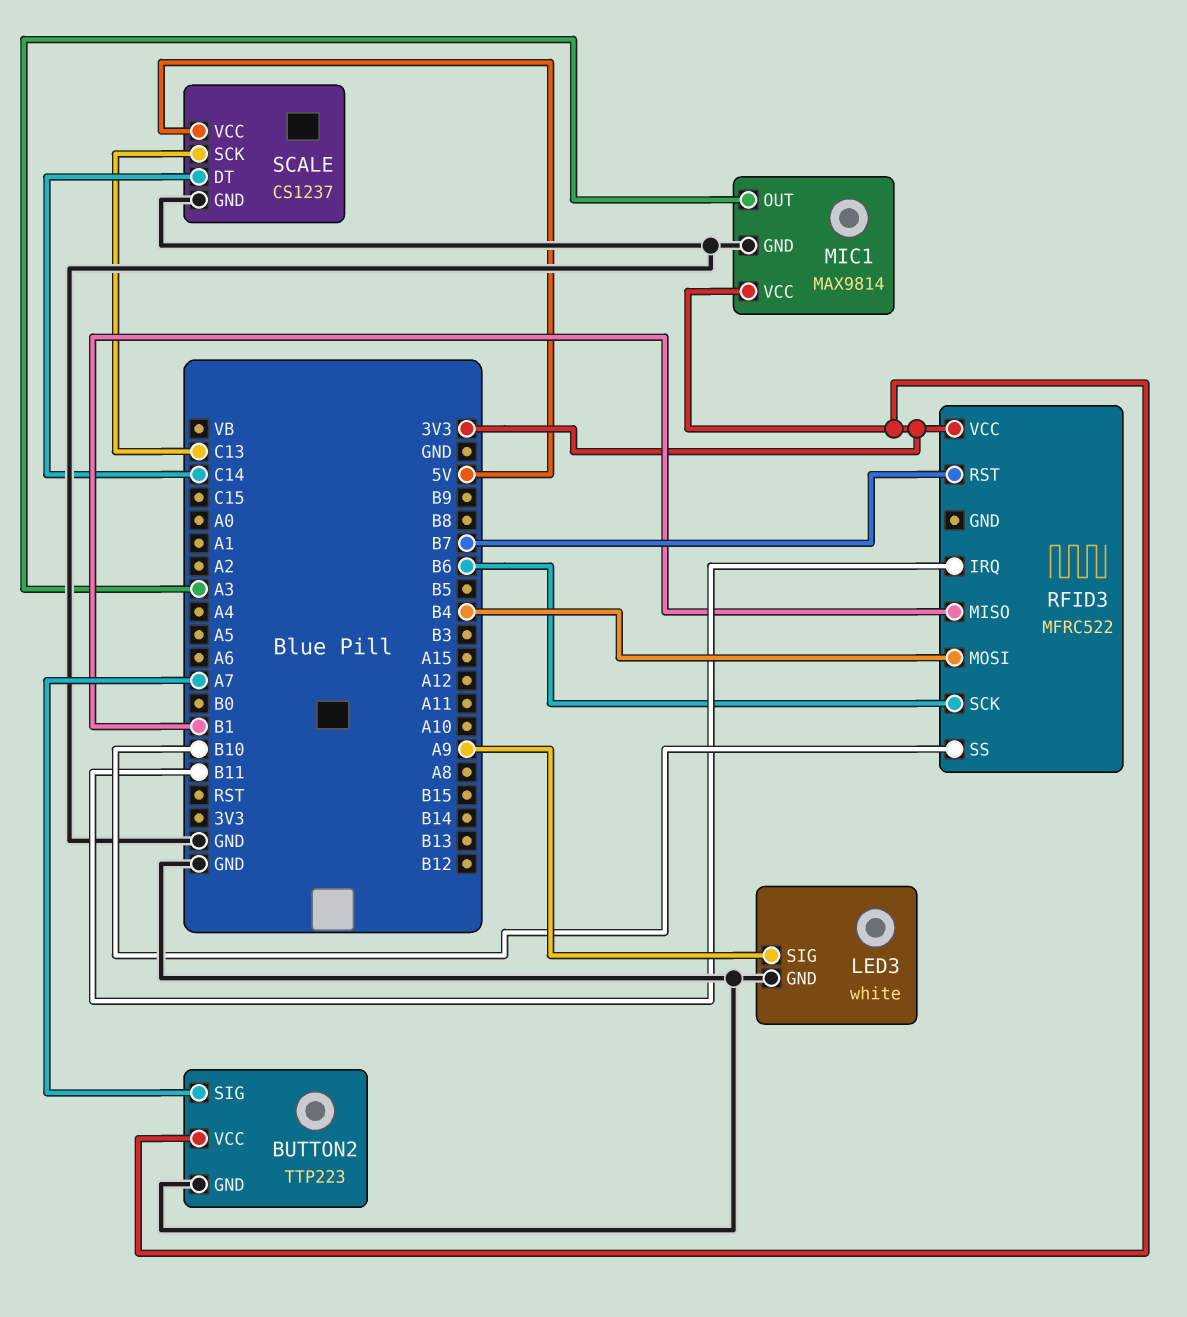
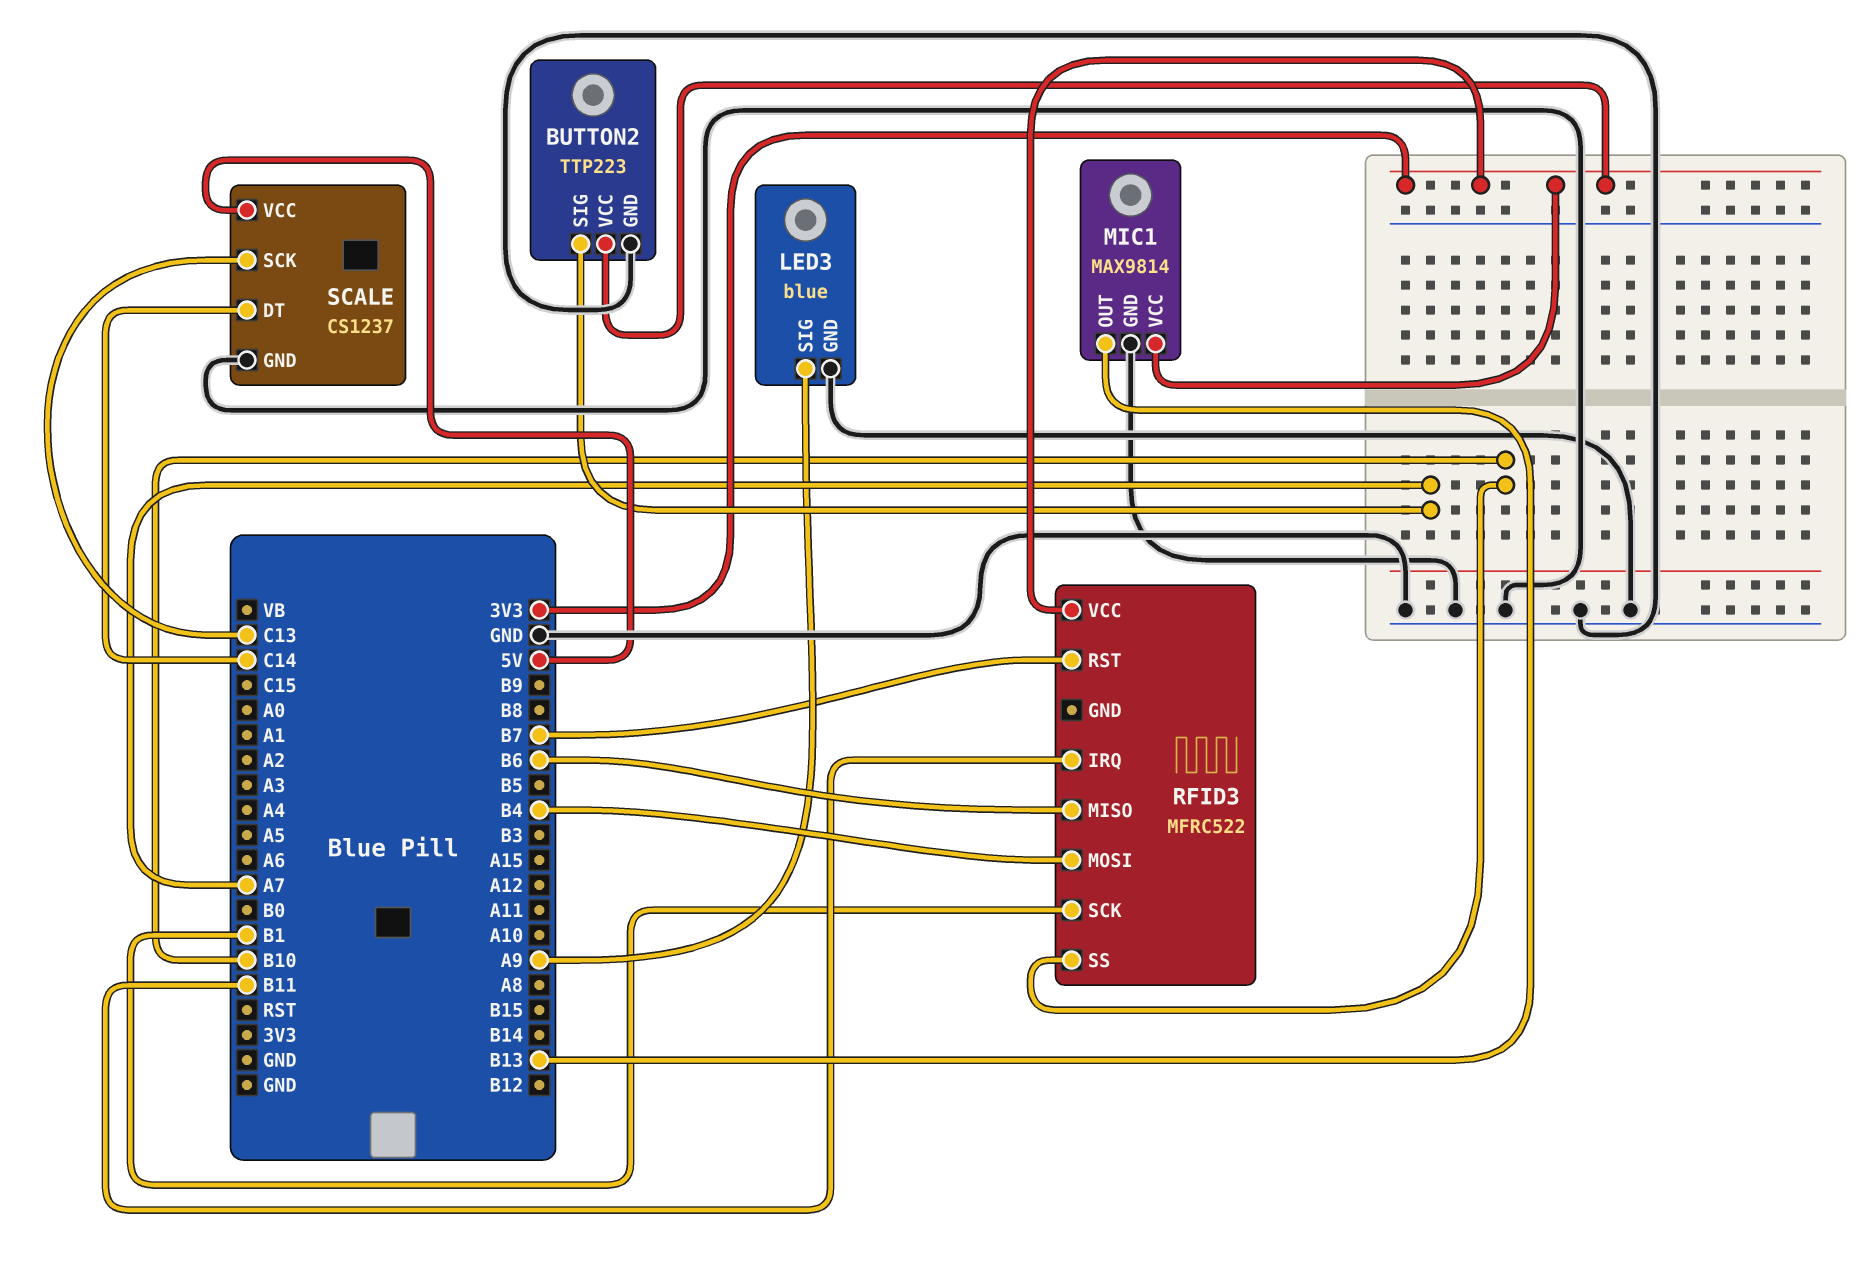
LED3: white -> blue
MIC1 pin OUT: A3 -> B13
RFID3 pin MISO: B1 -> B6
RFID3 pin SCK: B6 -> B1

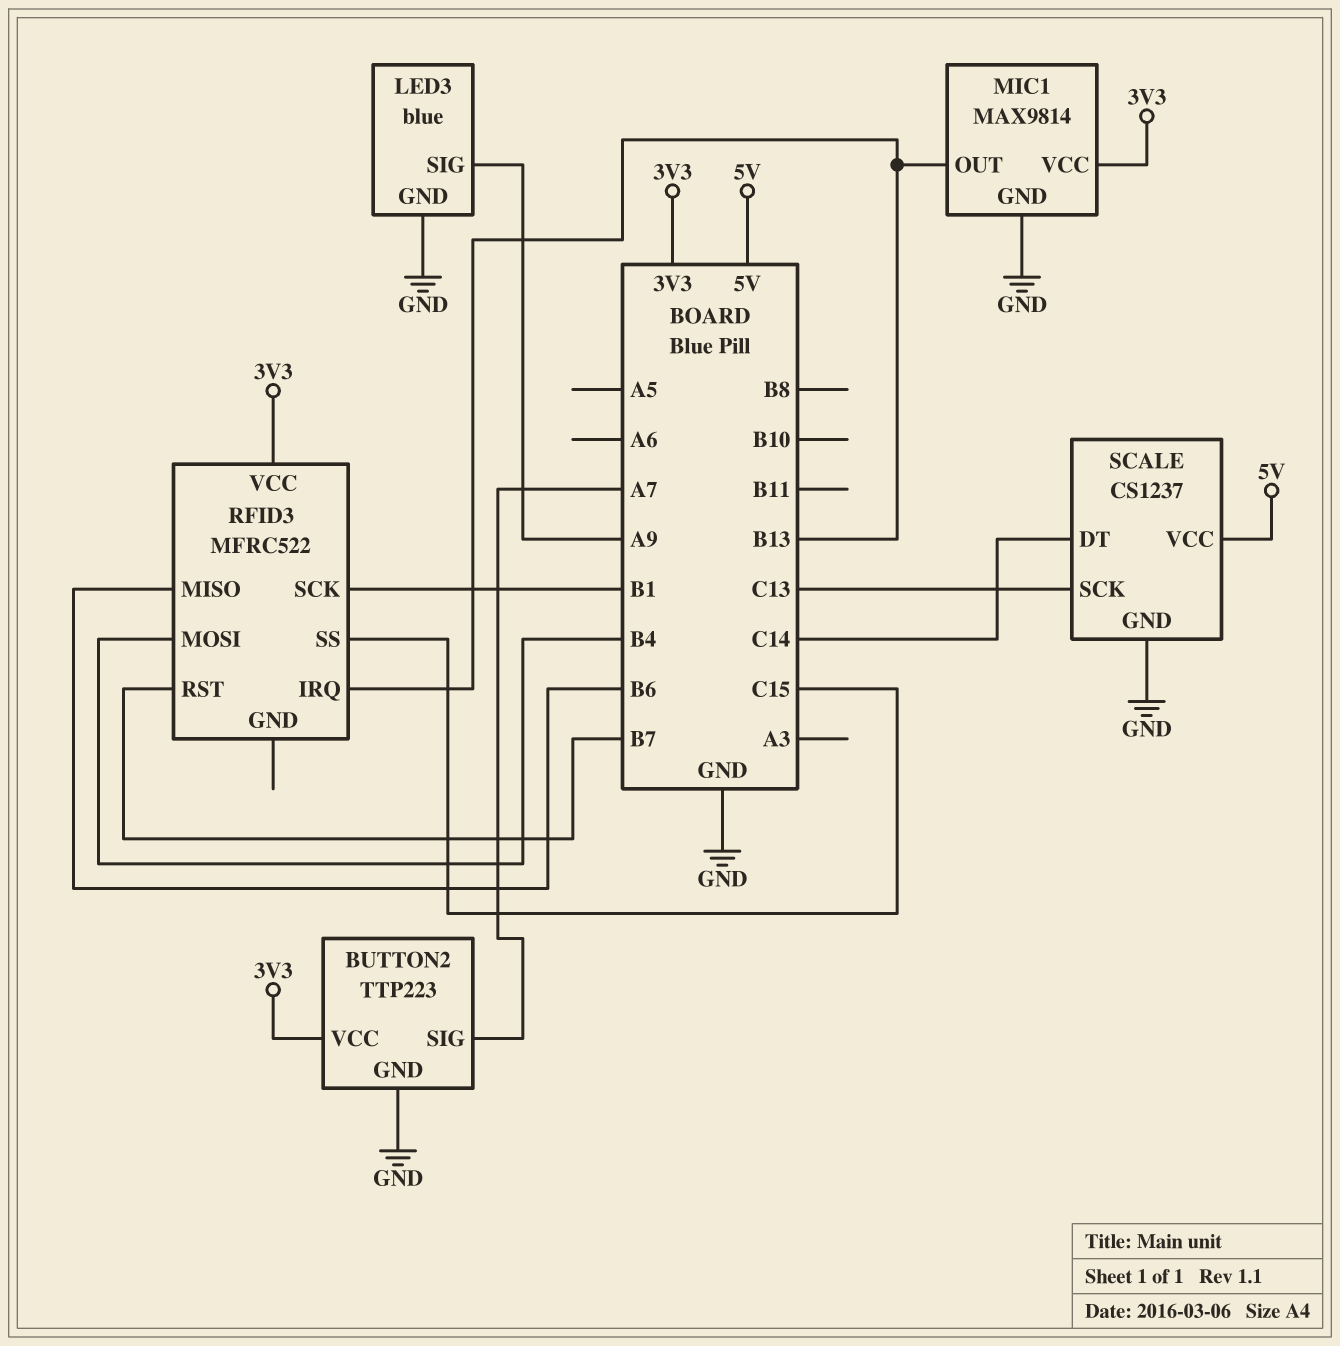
RFID3 pin IRQ: B11 -> B13
RFID3 pin SS: B10 -> C15

